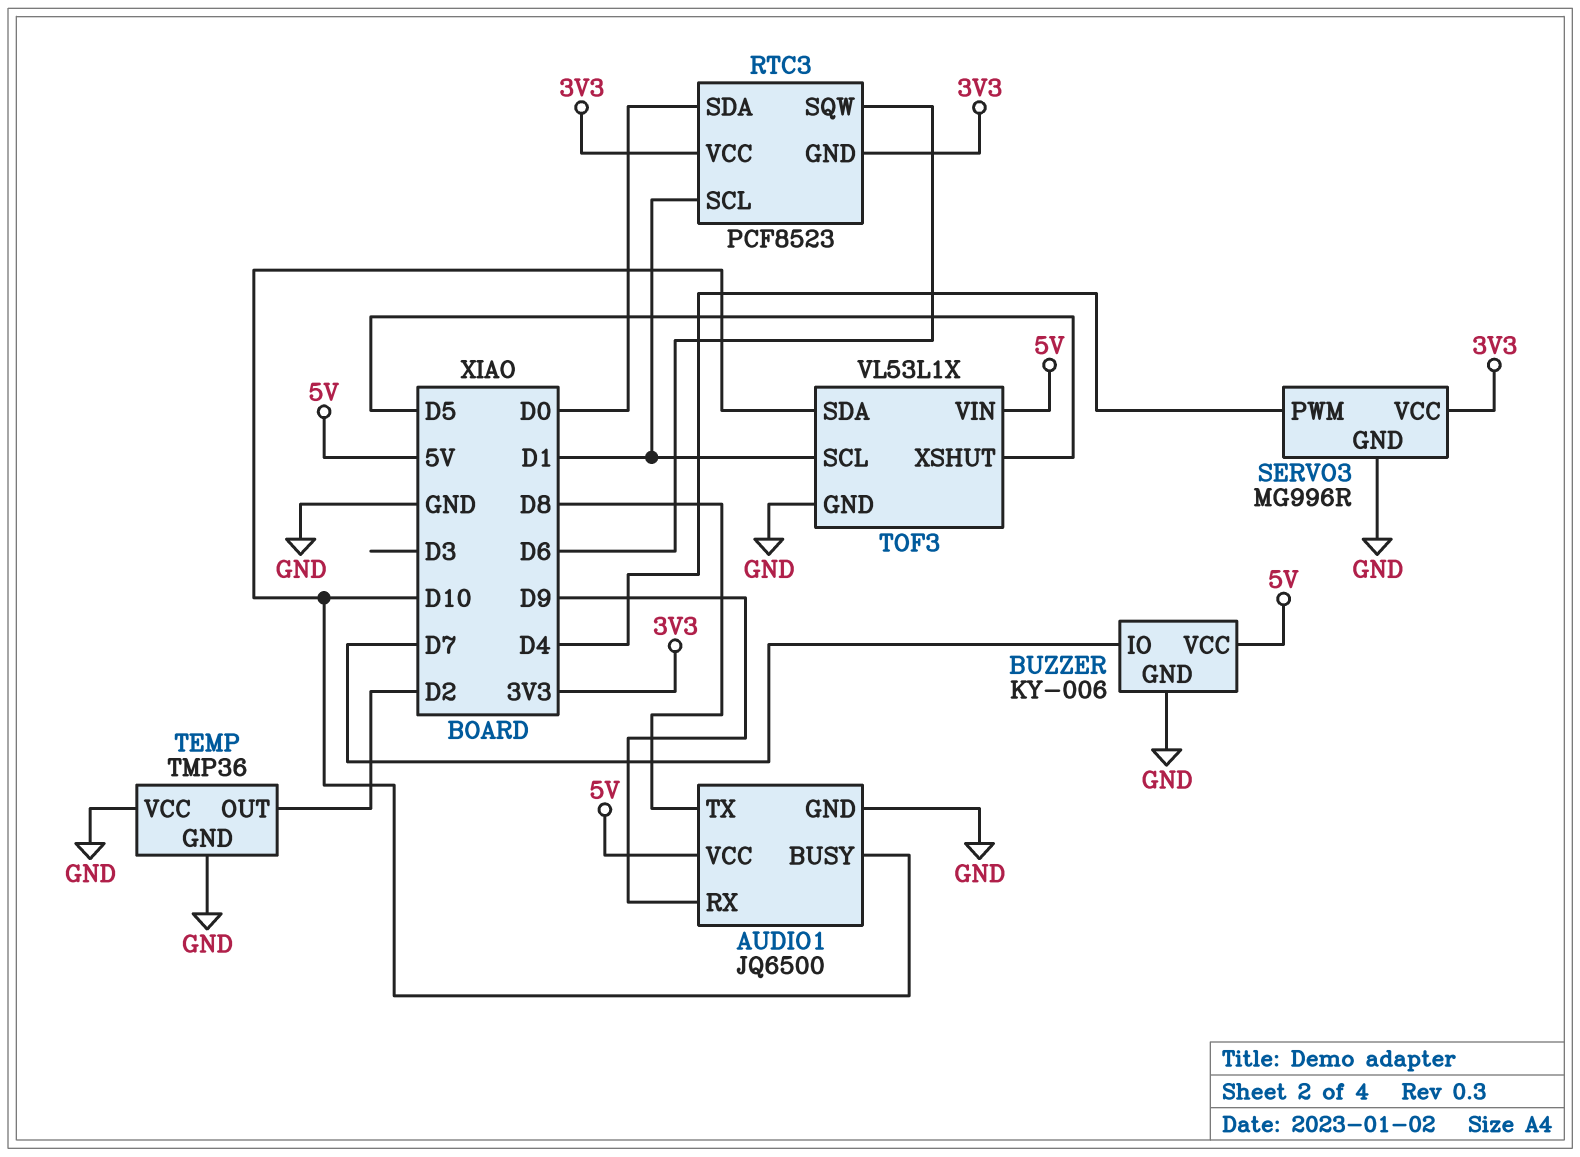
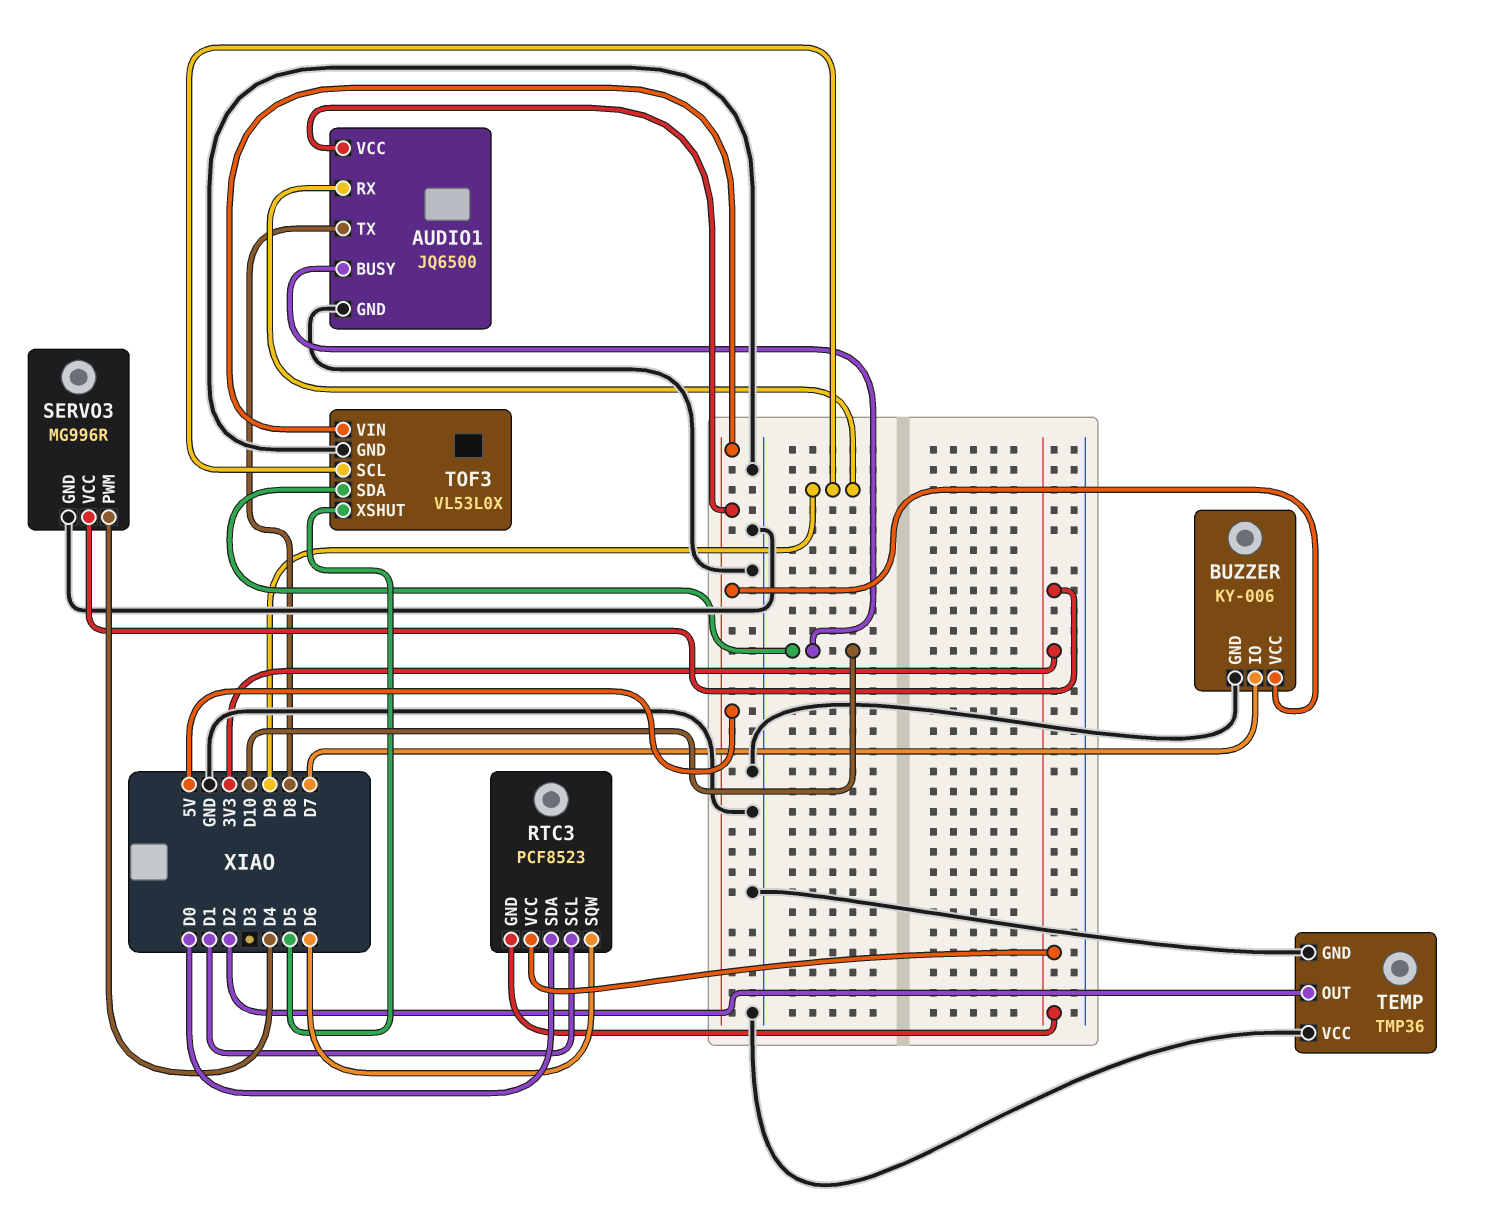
TOF3: VL53L1X -> VL53L0X
TOF3 pin SCL: D1 -> D9

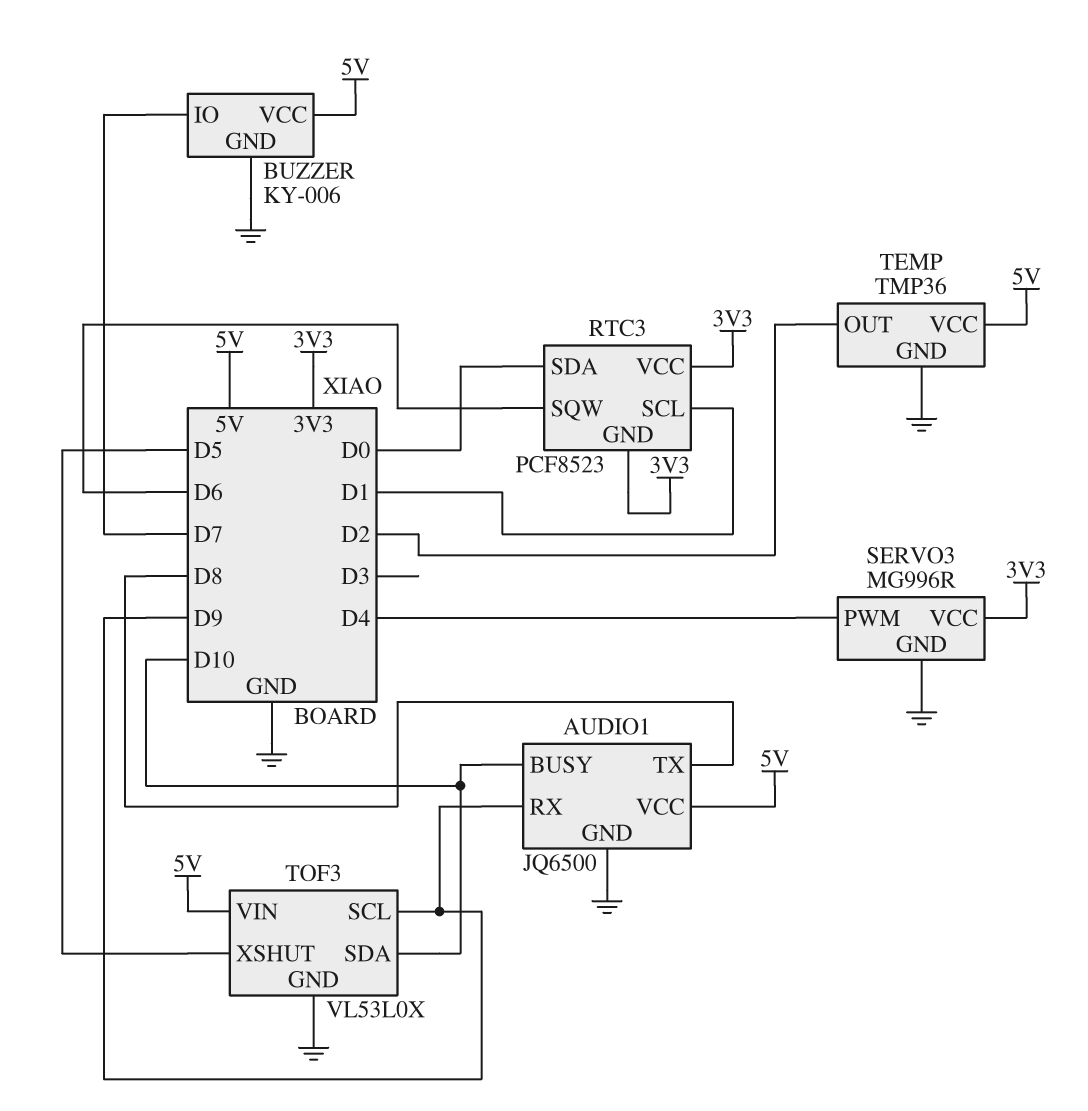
TEMP pin VCC: GND -> 5V

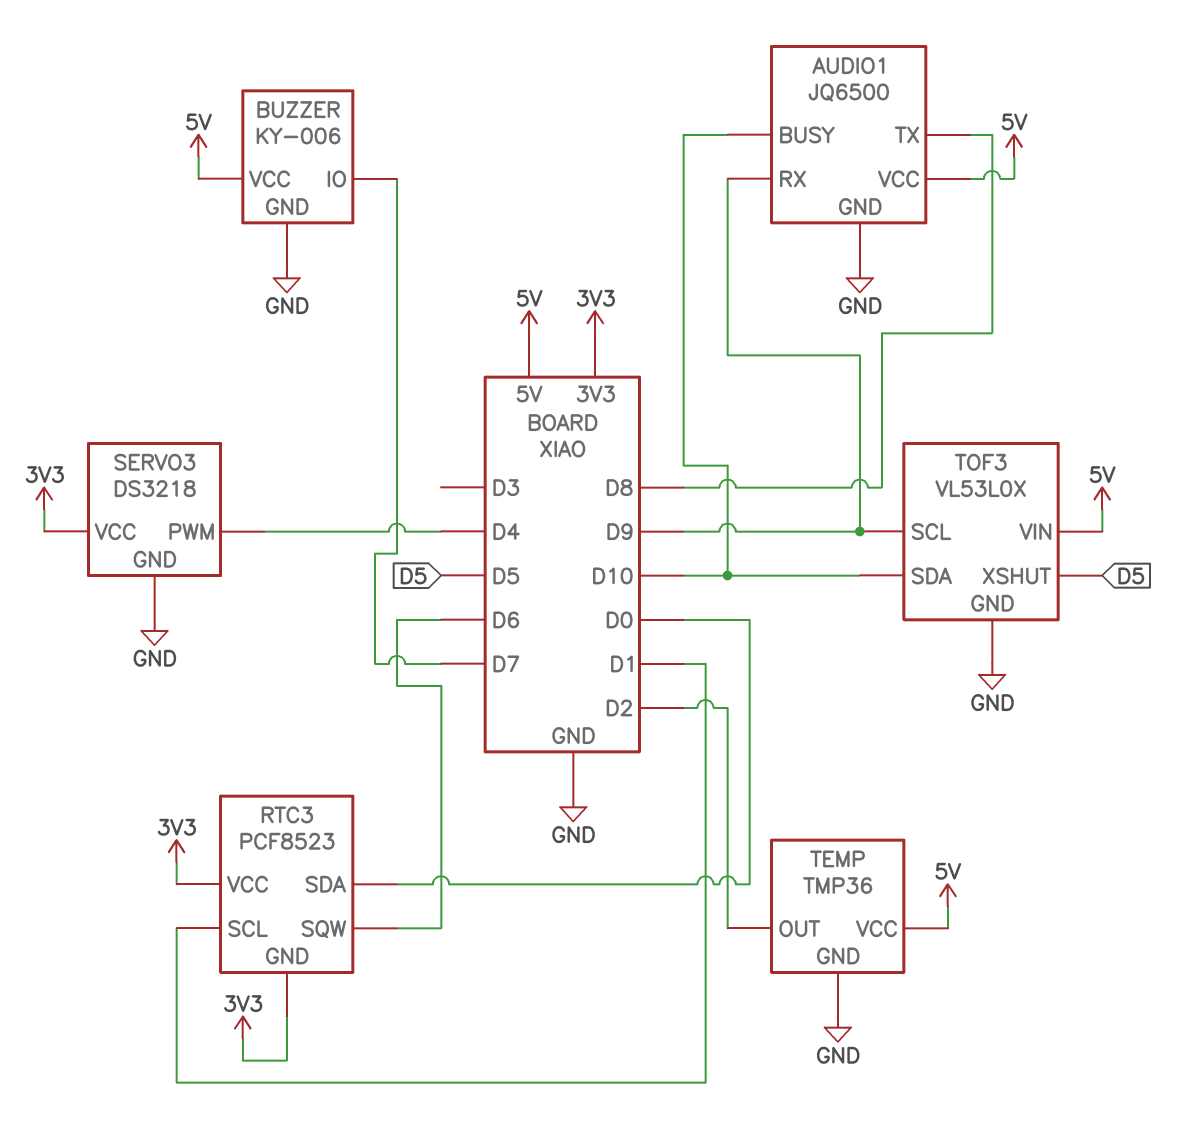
SERVO3: MG996R -> DS3218

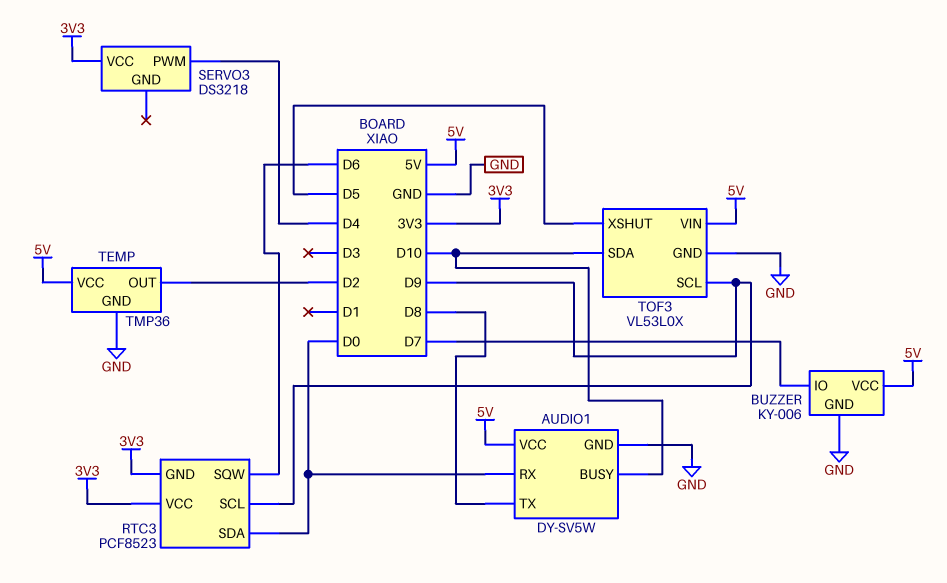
AUDIO1: JQ6500 -> DY-SV5W
AUDIO1 pin RX: D9 -> D0
RTC3 pin SCL: D1 -> D9
SERVO3 pin GND: GND -> none

